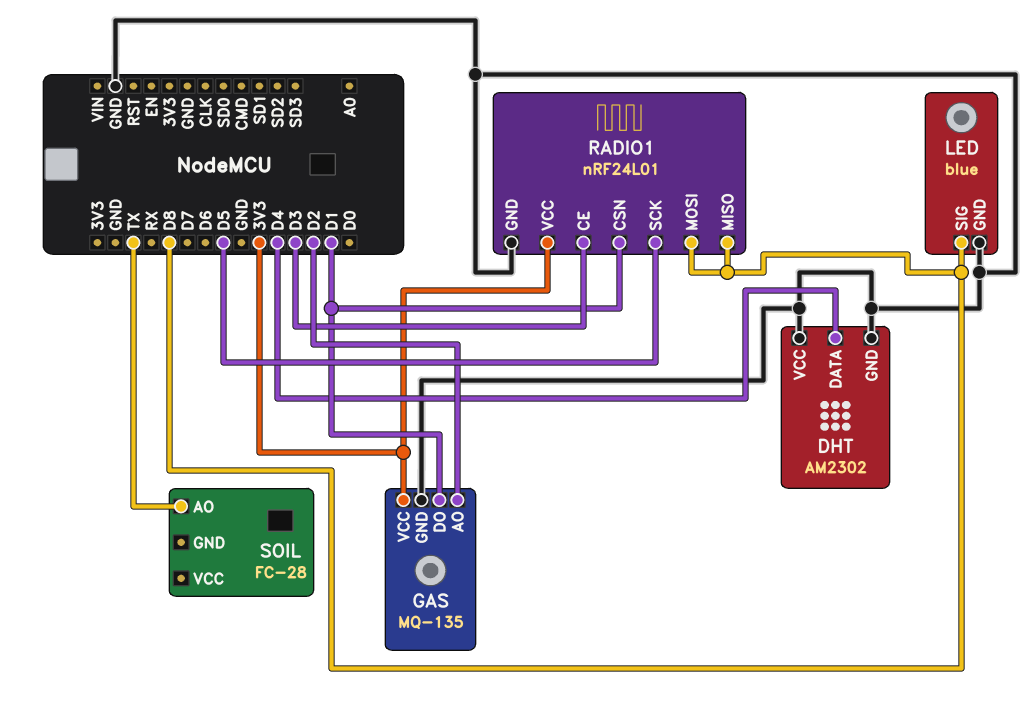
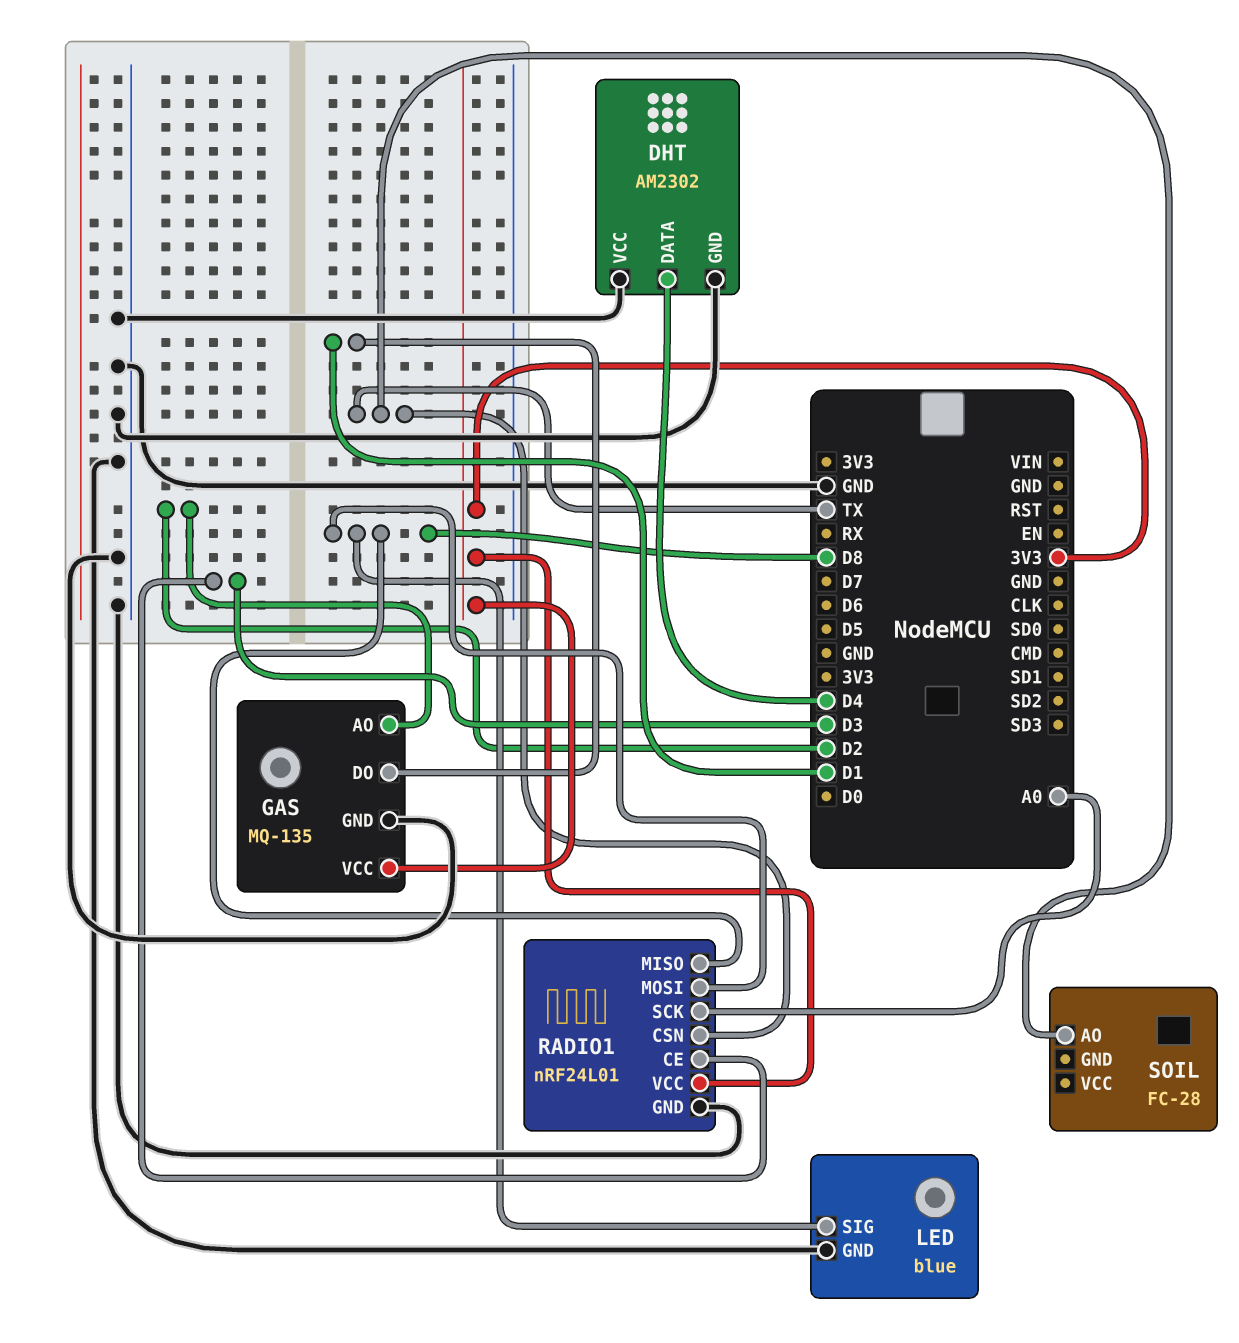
RADIO1 pin CSN: D1 -> TX
RADIO1 pin SCK: D5 -> A0

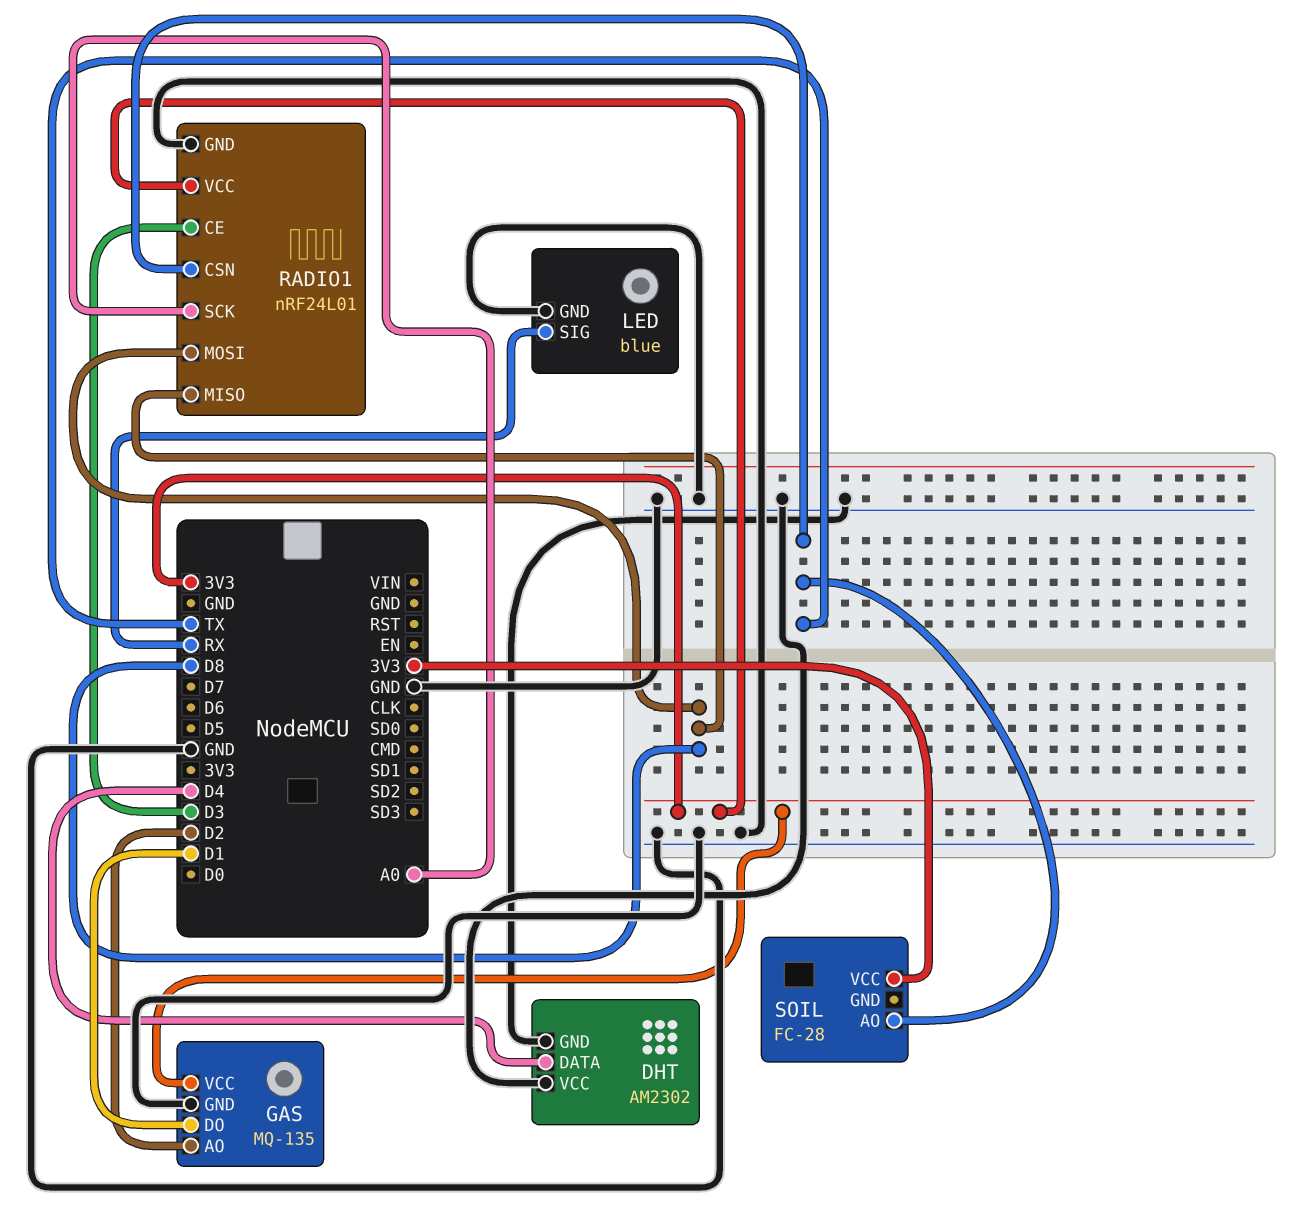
LED pin SIG: D8 -> RX
SOIL pin VCC: none -> 3V3

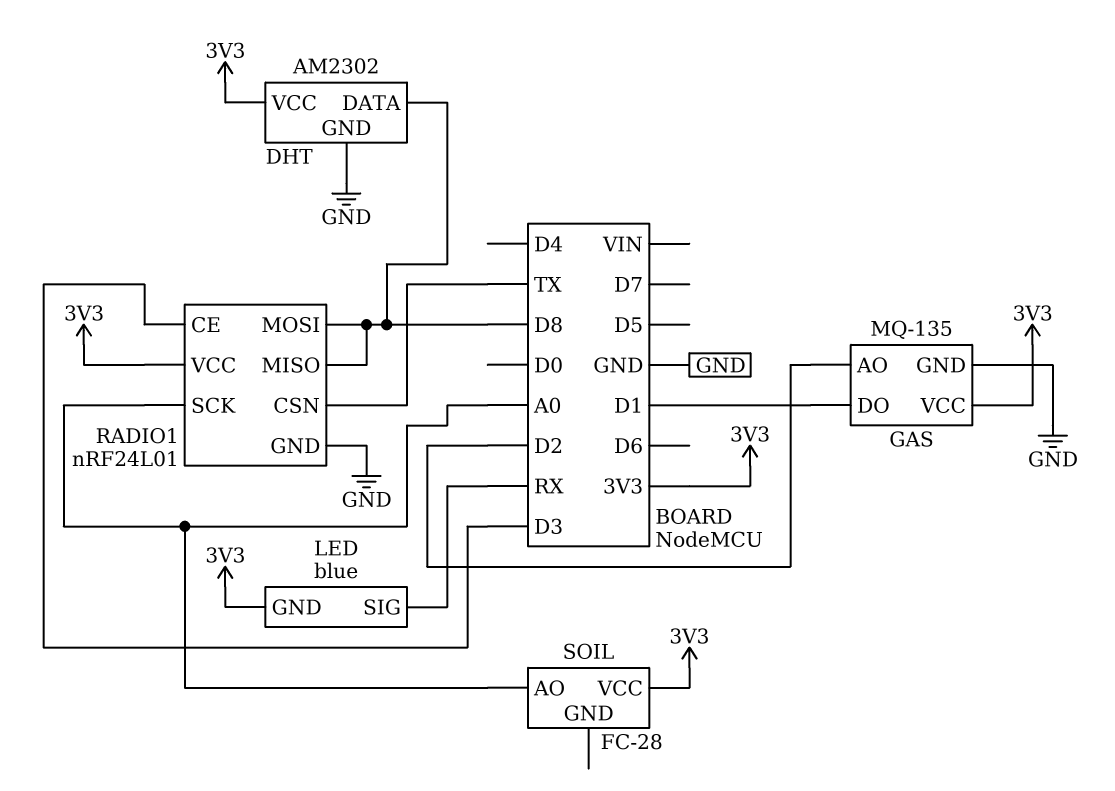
DHT pin DATA: D4 -> D8
DHT pin VCC: GND -> 3V3
LED pin GND: GND -> 3V3
SOIL pin AO: TX -> A0

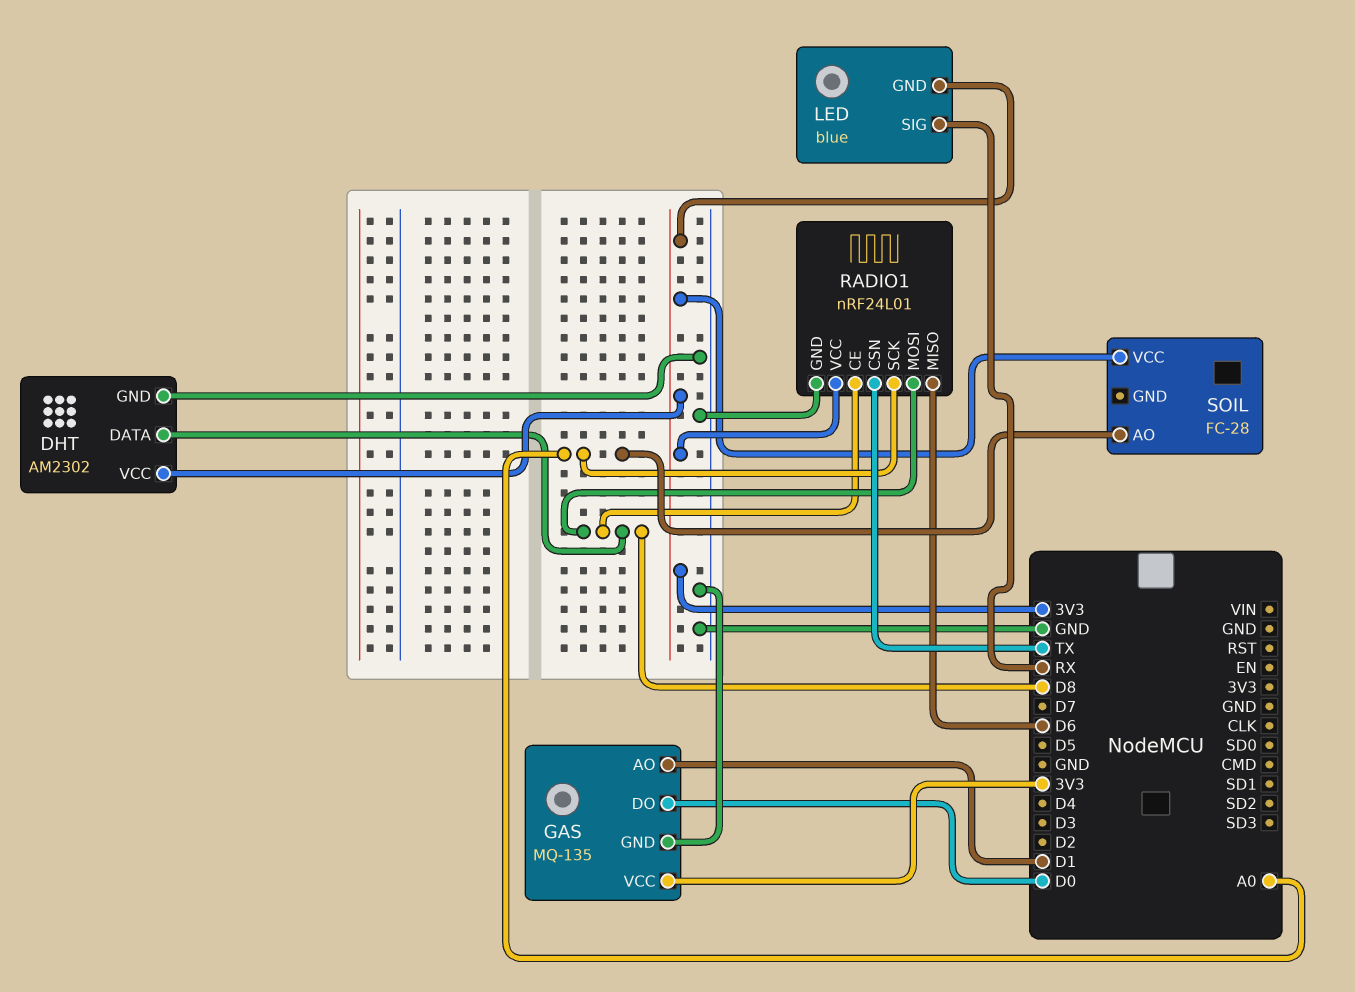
GAS pin AO: D2 -> D1
GAS pin DO: D1 -> D0
RADIO1 pin CE: D3 -> D8
RADIO1 pin MISO: D8 -> D6

